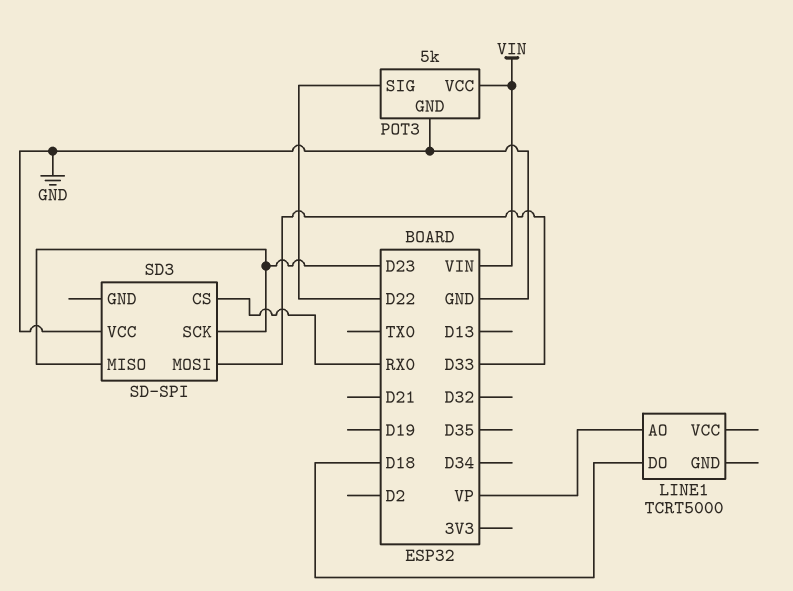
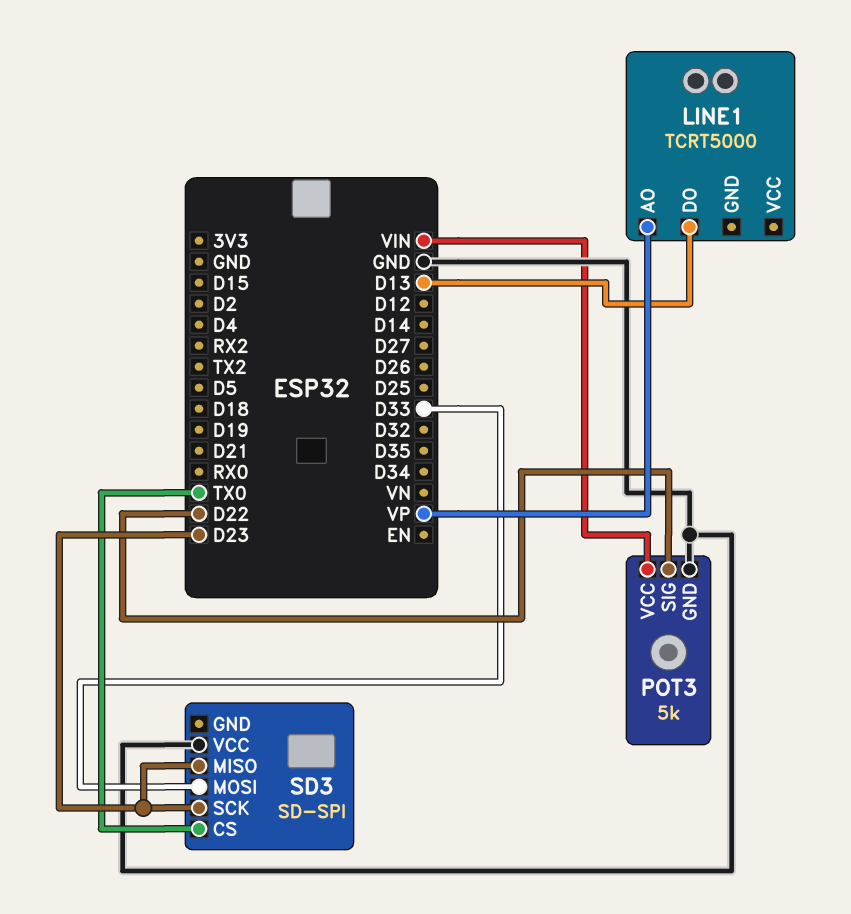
LINE1 pin DO: D18 -> D13
SD3 pin CS: RX0 -> TX0

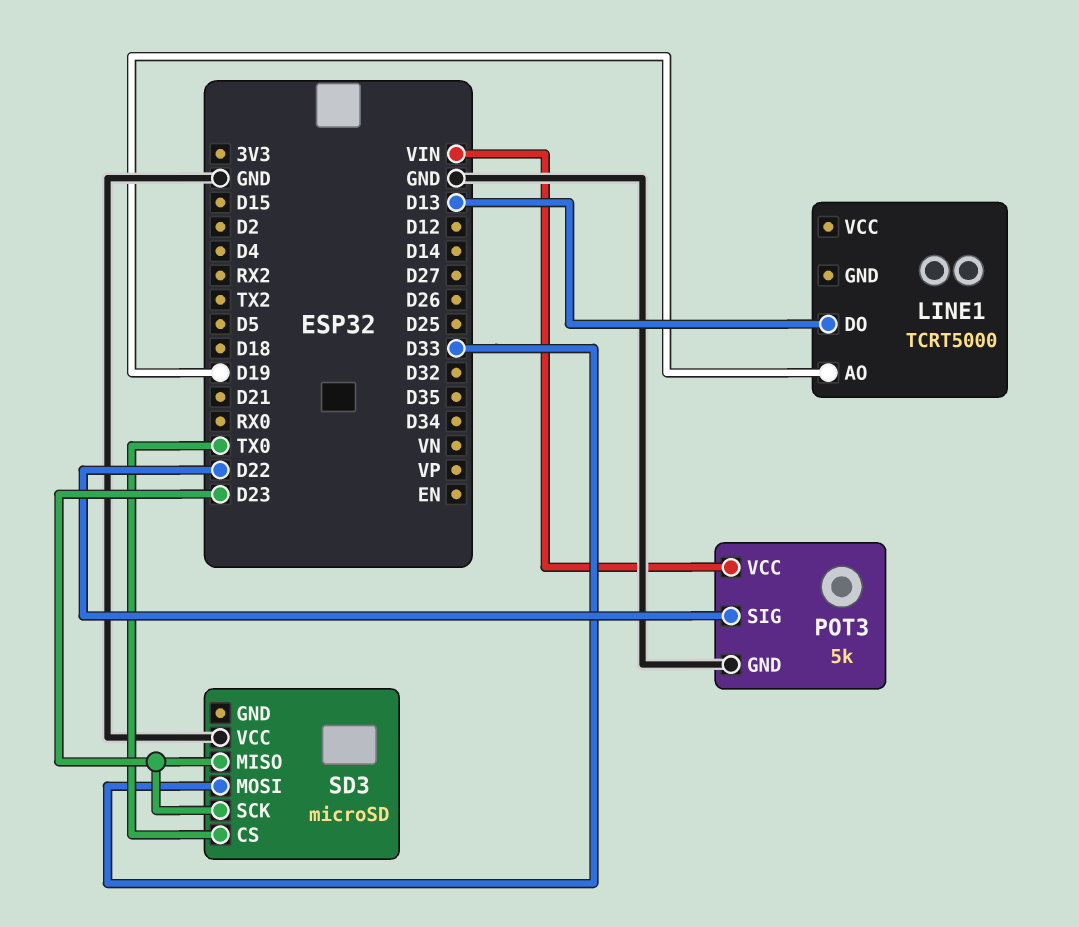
LINE1 pin AO: VP -> D19
SD3: SD-SPI -> microSD

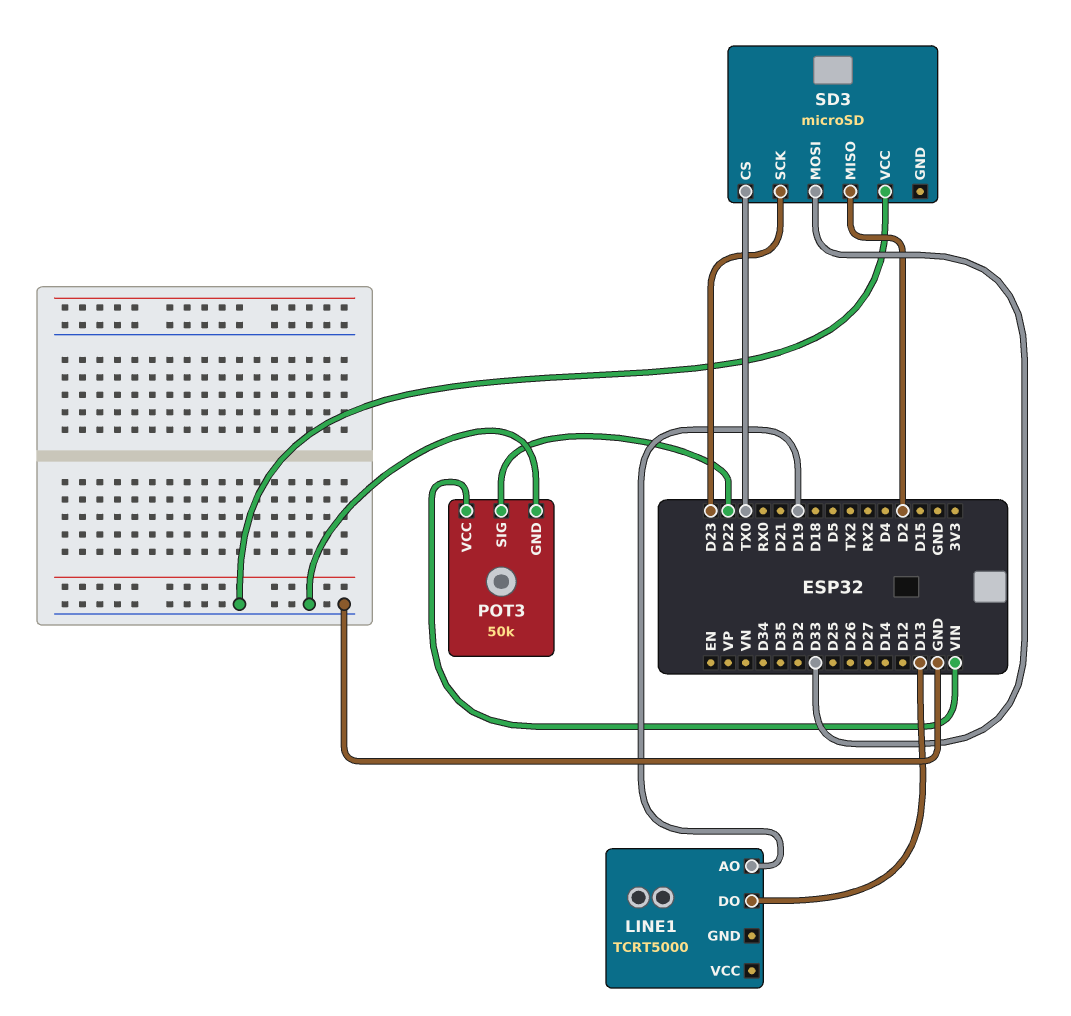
POT3: 5k -> 50k
SD3 pin MISO: D23 -> D2

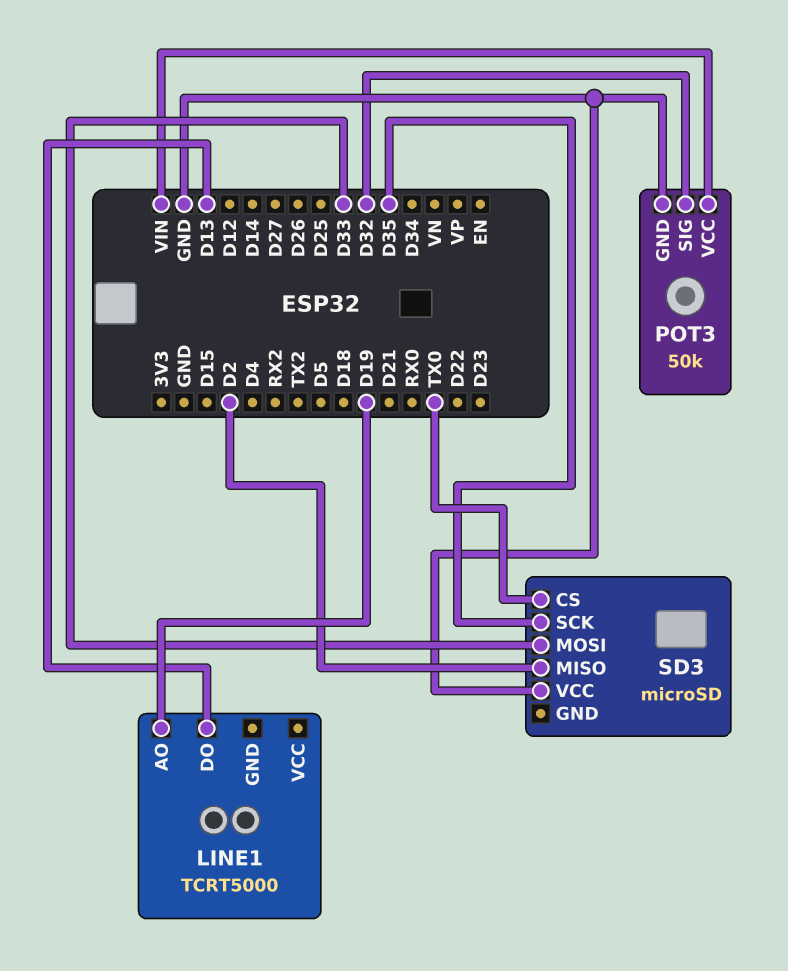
POT3 pin SIG: D22 -> D32
SD3 pin SCK: D23 -> D35

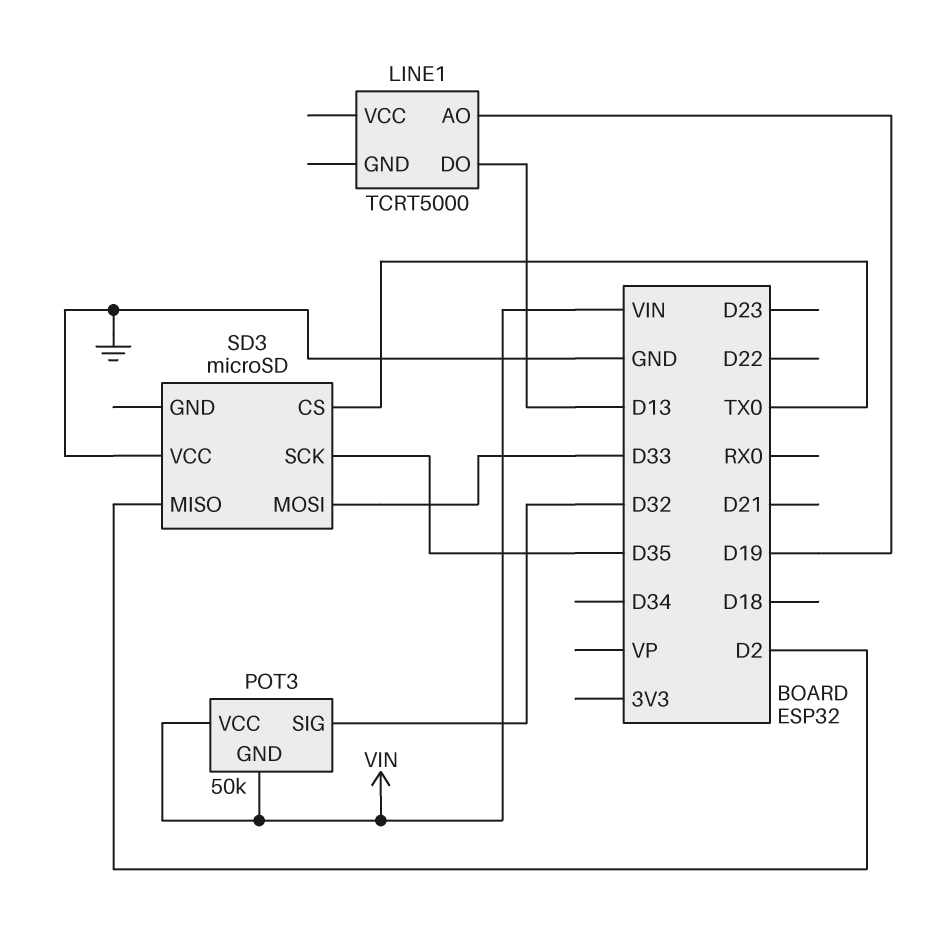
POT3 pin GND: GND -> VIN

